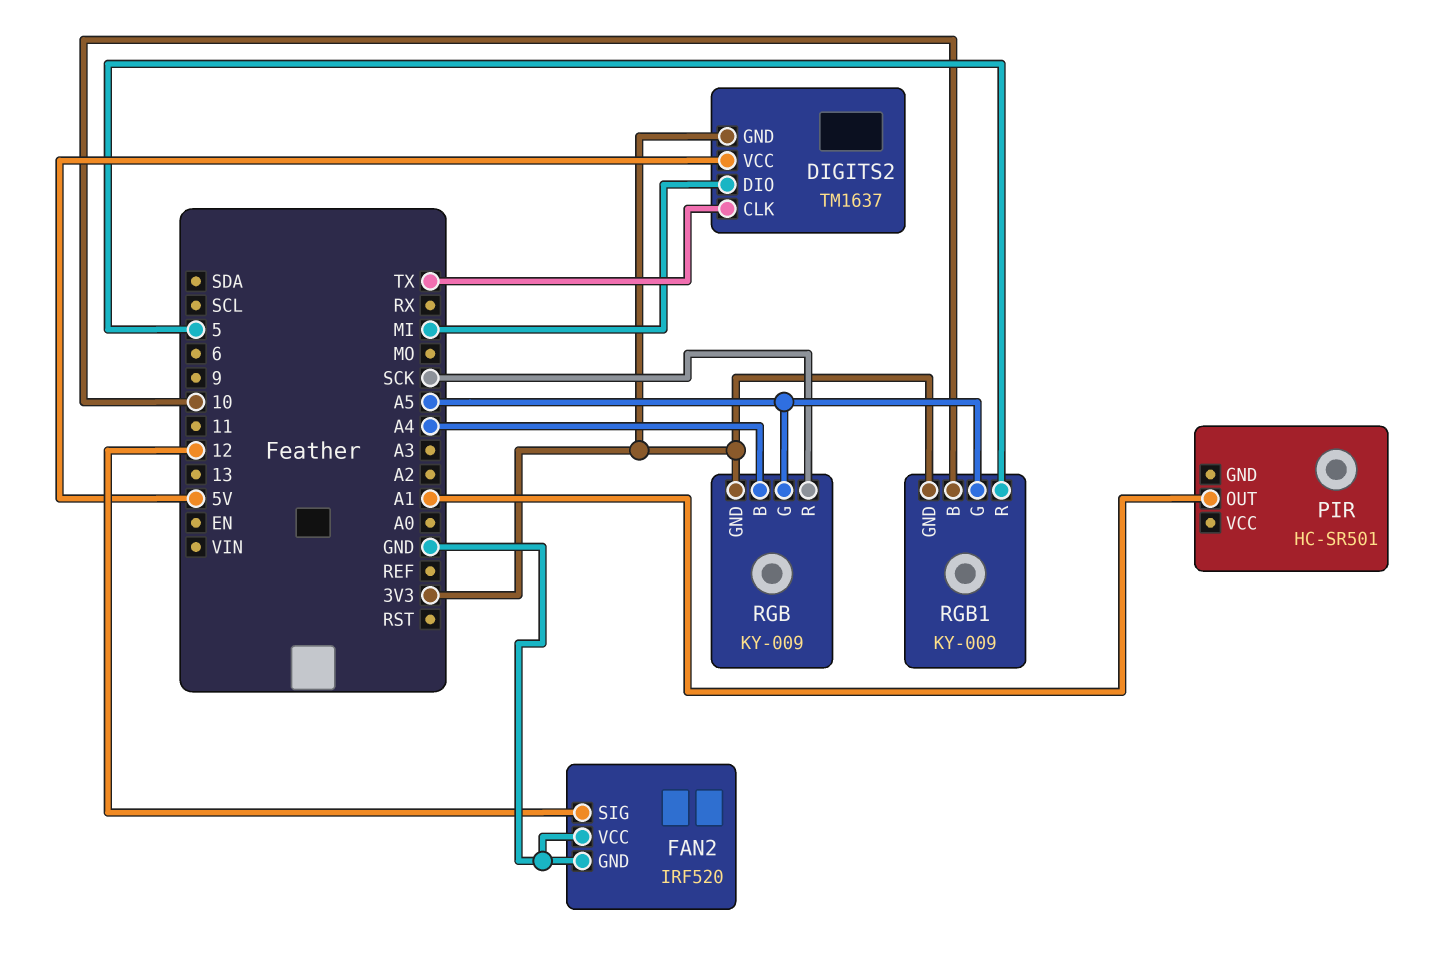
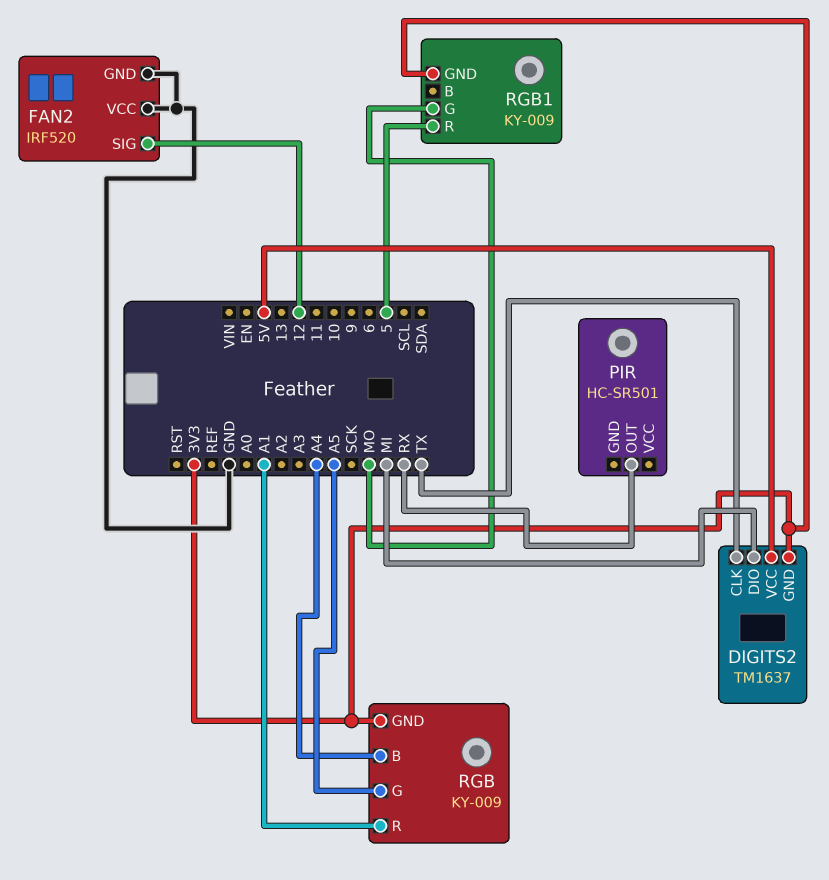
PIR pin OUT: A1 -> RX
RGB pin R: SCK -> A1
RGB1 pin B: 10 -> none
RGB1 pin G: A5 -> MO

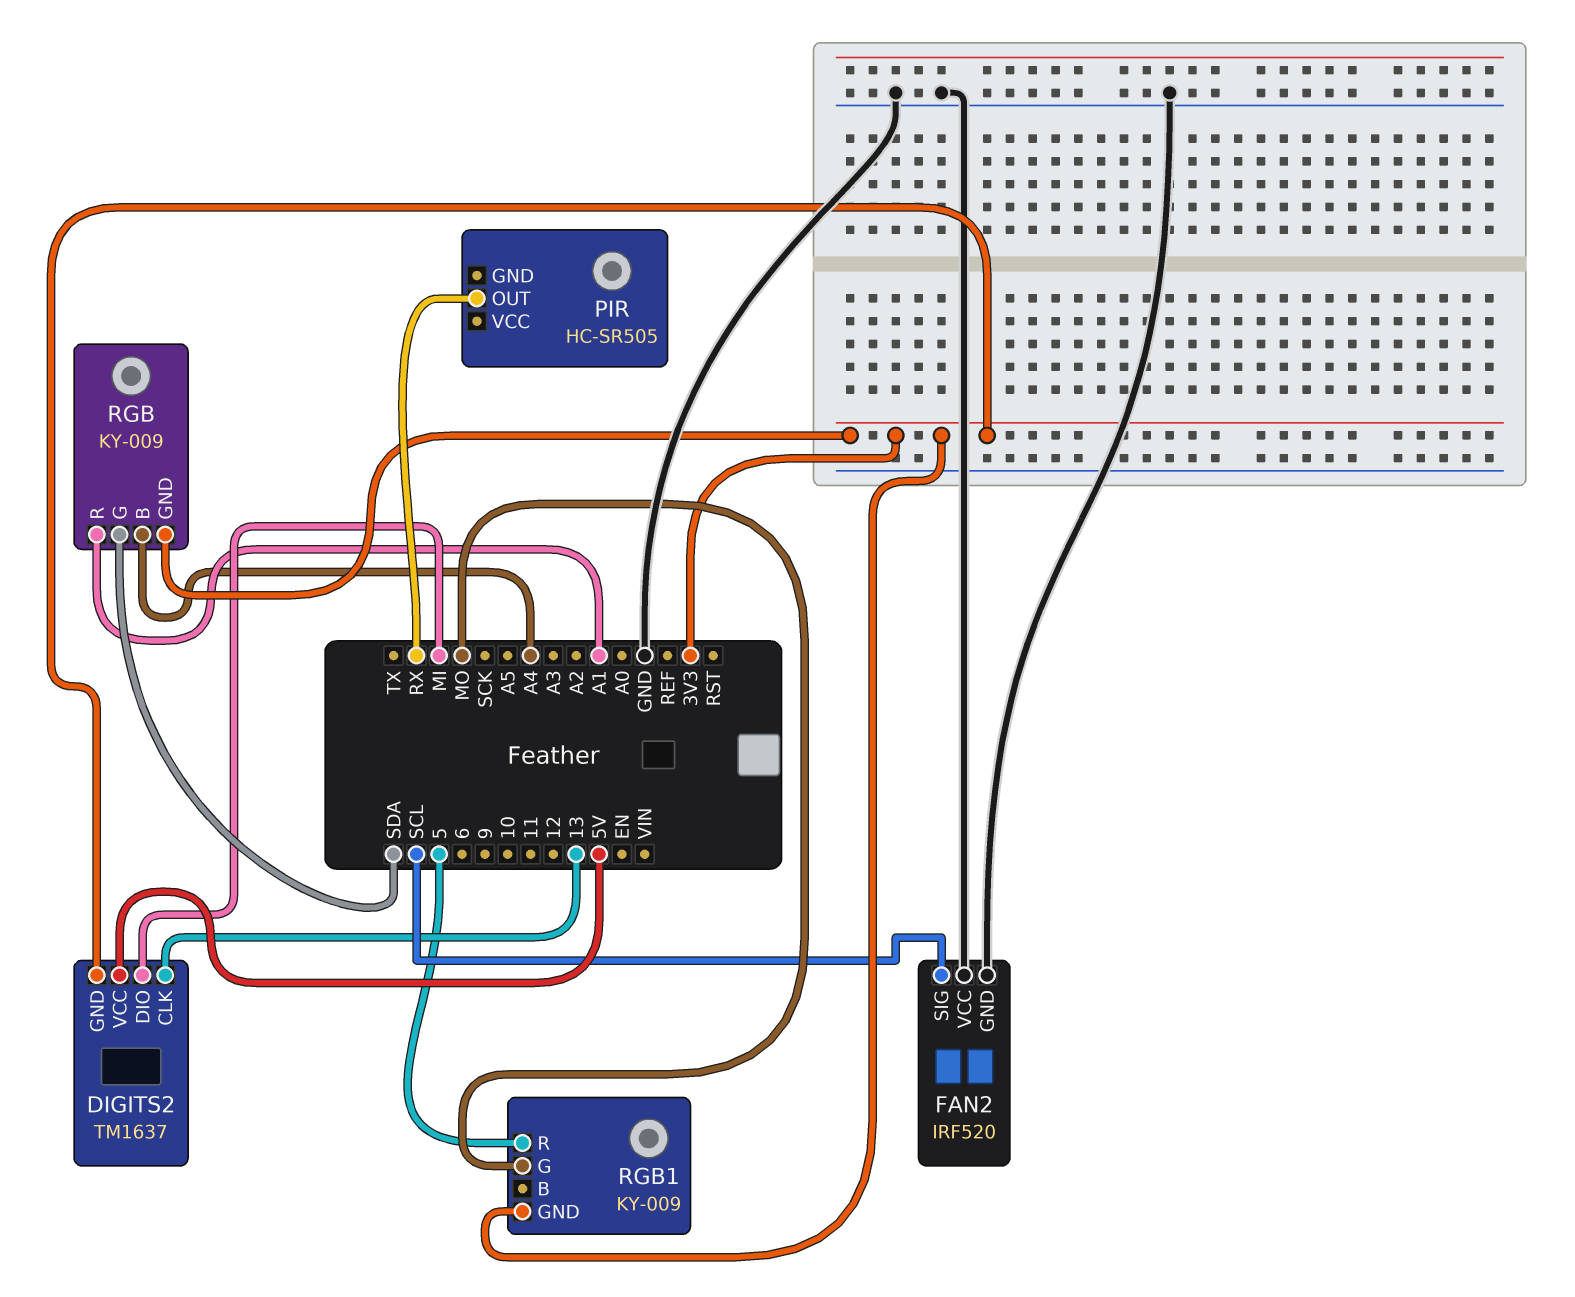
DIGITS2 pin CLK: TX -> 13
FAN2 pin SIG: 12 -> SCL
PIR: HC-SR501 -> HC-SR505
RGB pin G: A5 -> SDA

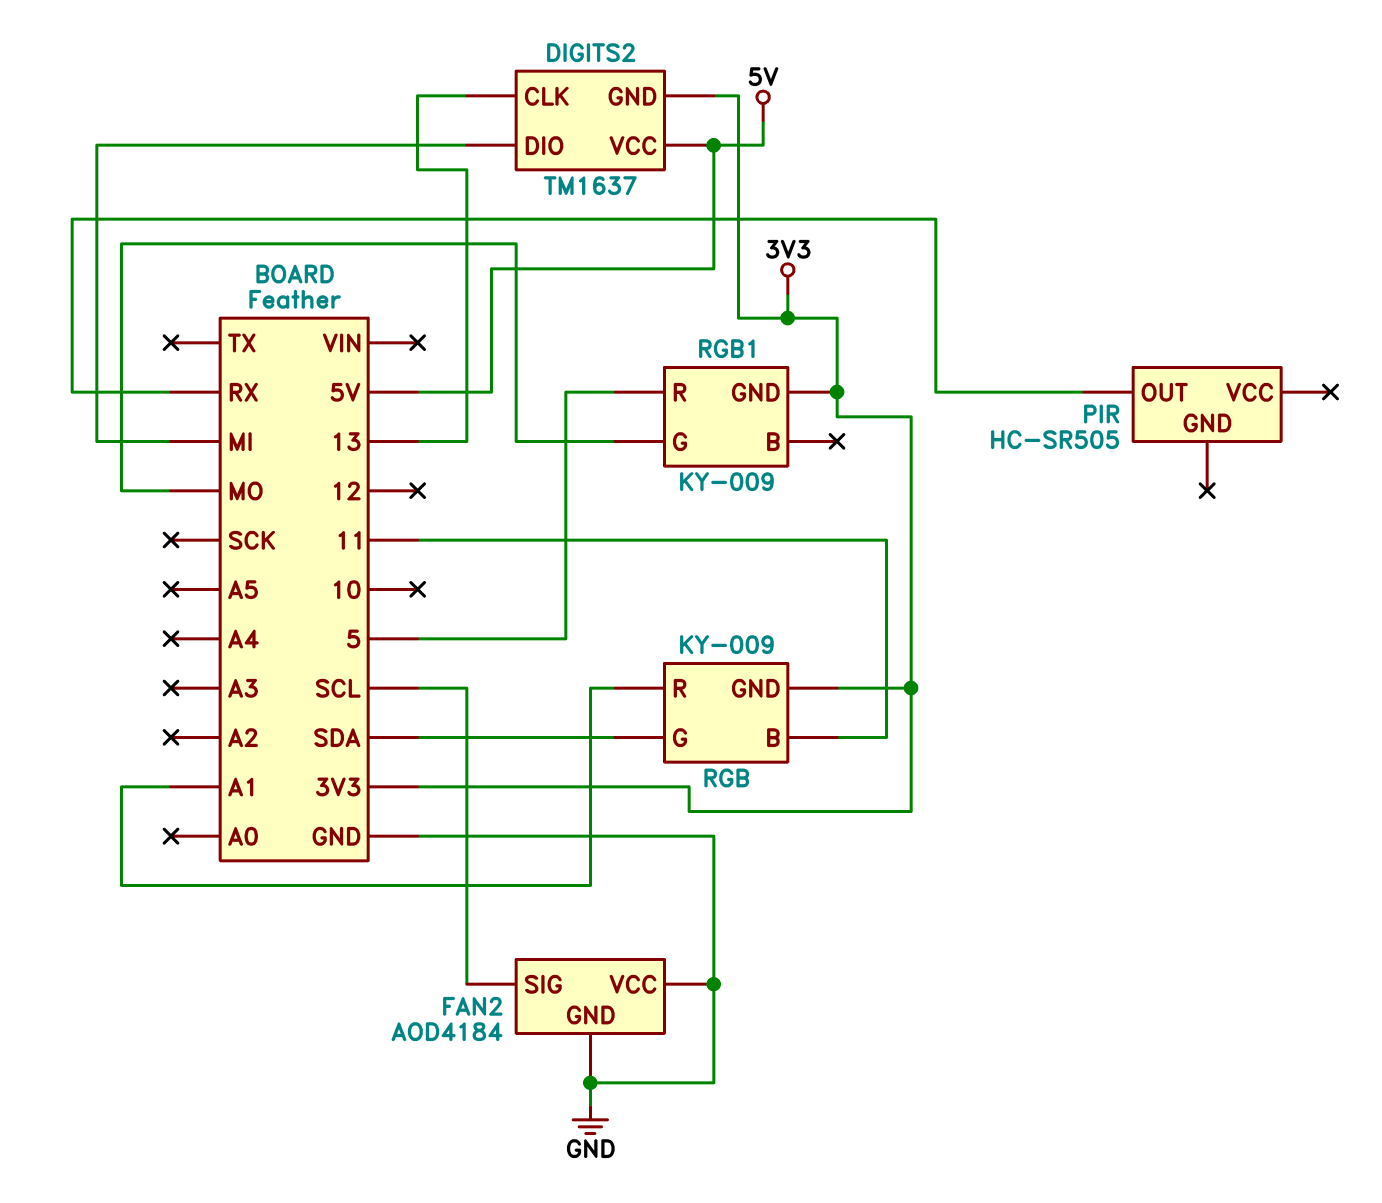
FAN2: IRF520 -> AOD4184
RGB pin B: A4 -> 11

